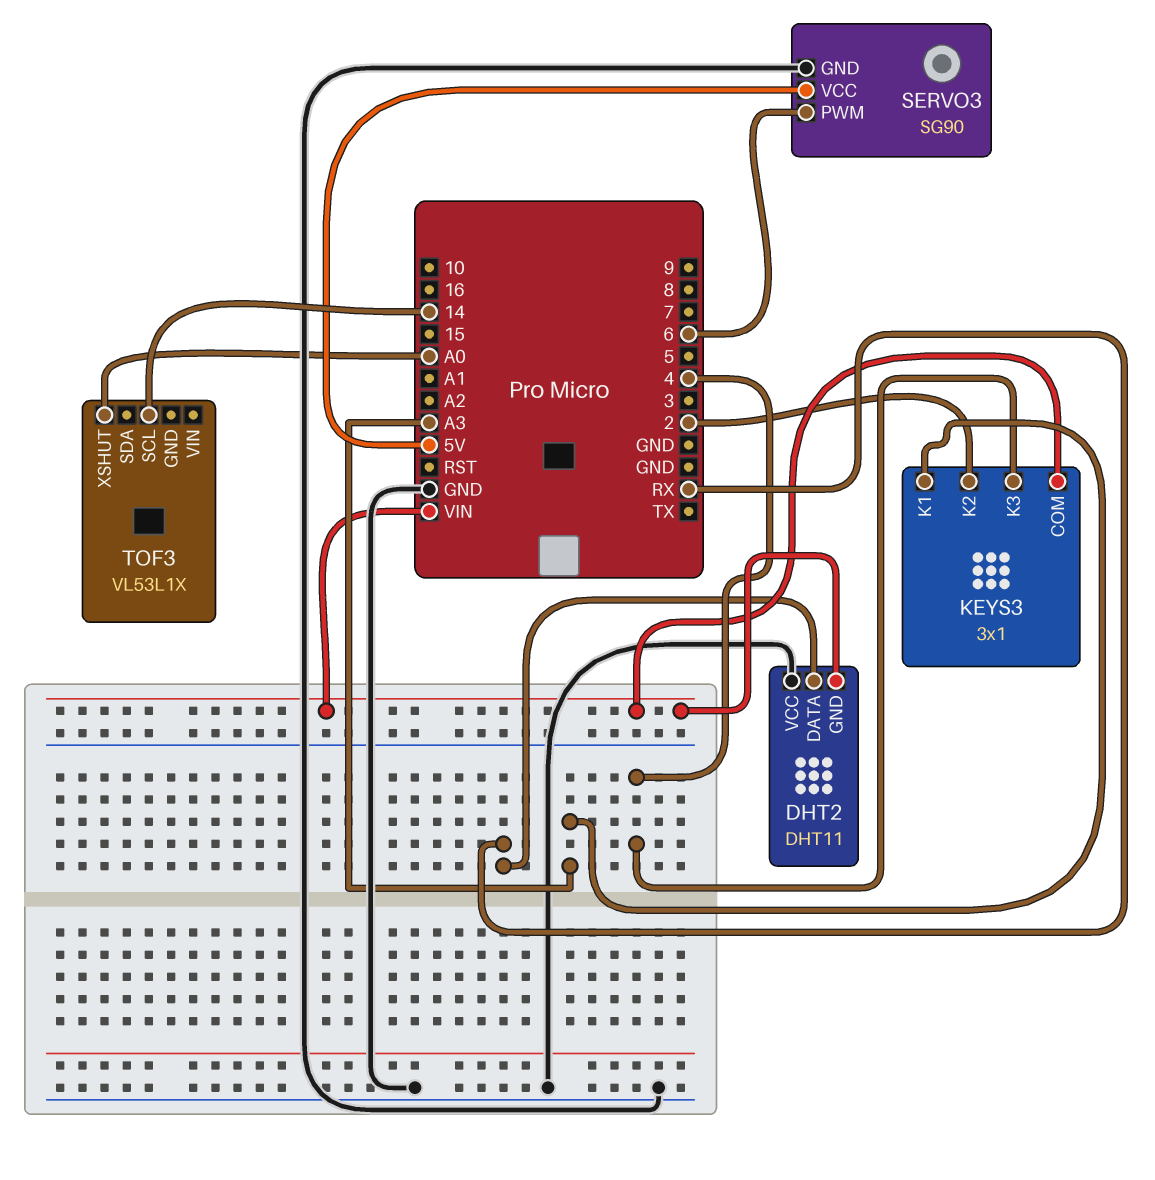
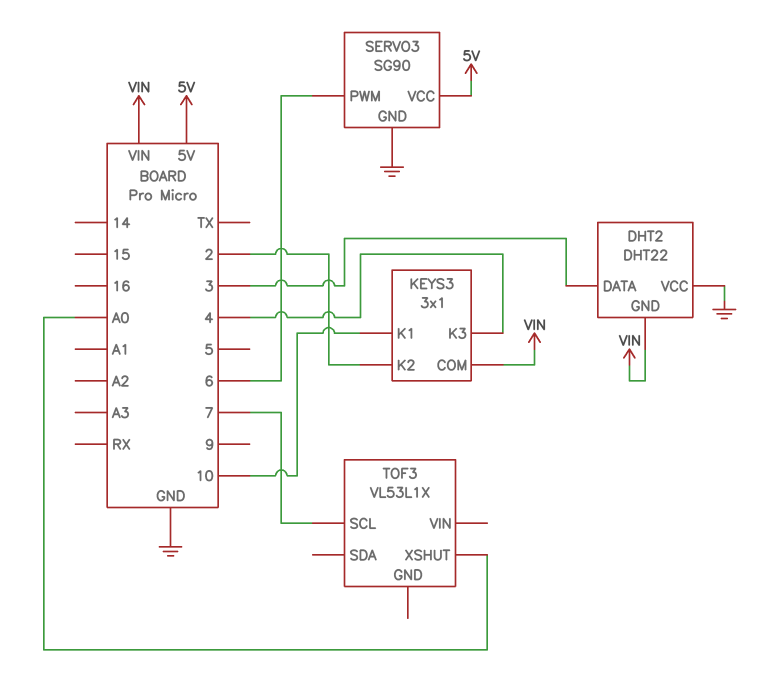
DHT2: DHT11 -> DHT22
DHT2 pin DATA: RX -> 3
KEYS3 pin K1: A3 -> 10
TOF3 pin SCL: 14 -> 7

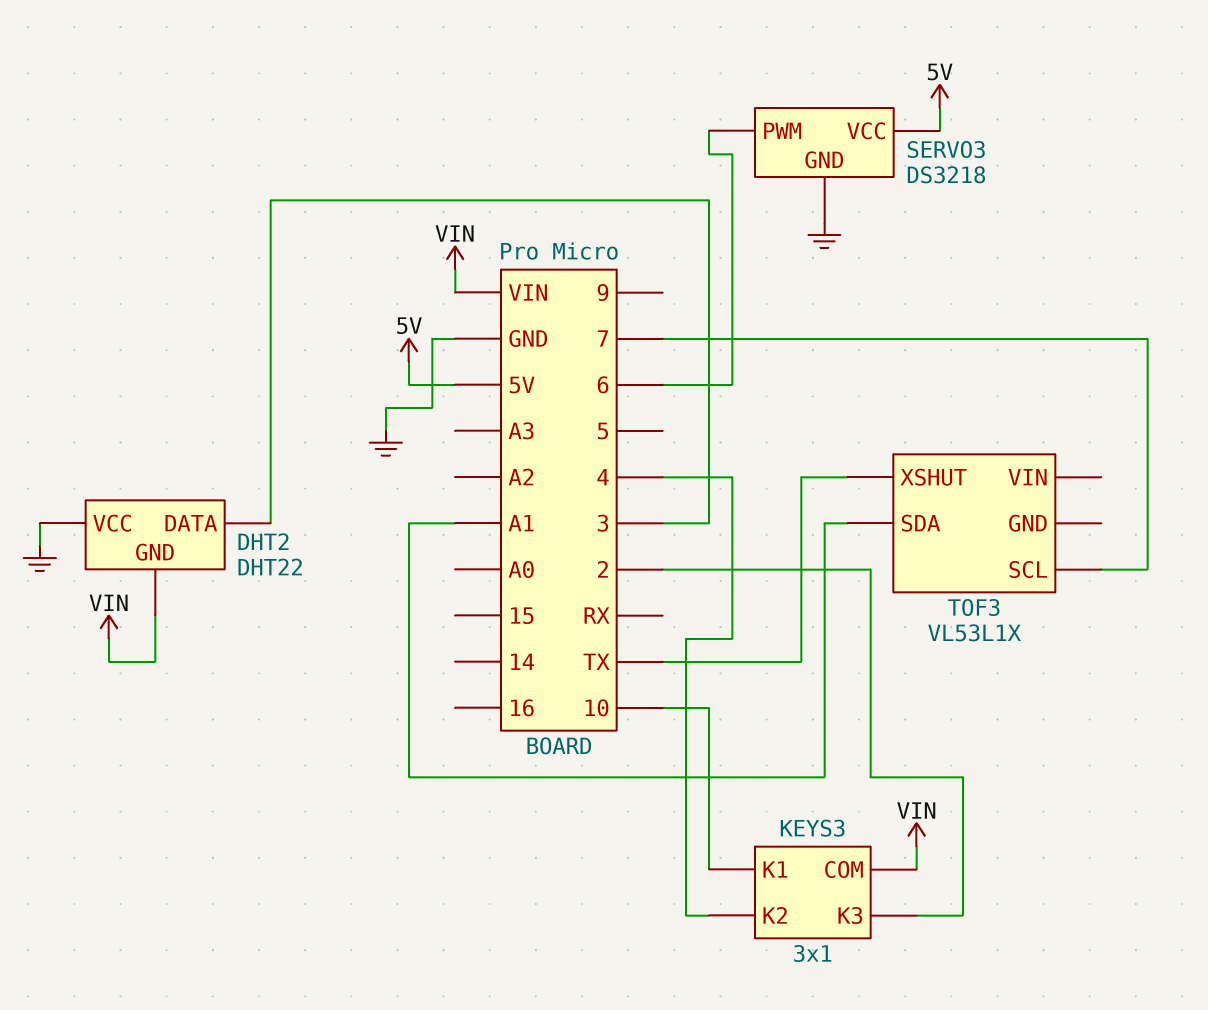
KEYS3 pin K2: 2 -> 4
KEYS3 pin K3: 4 -> 2
SERVO3: SG90 -> DS3218
TOF3 pin SDA: none -> A1
TOF3 pin XSHUT: A0 -> TX

